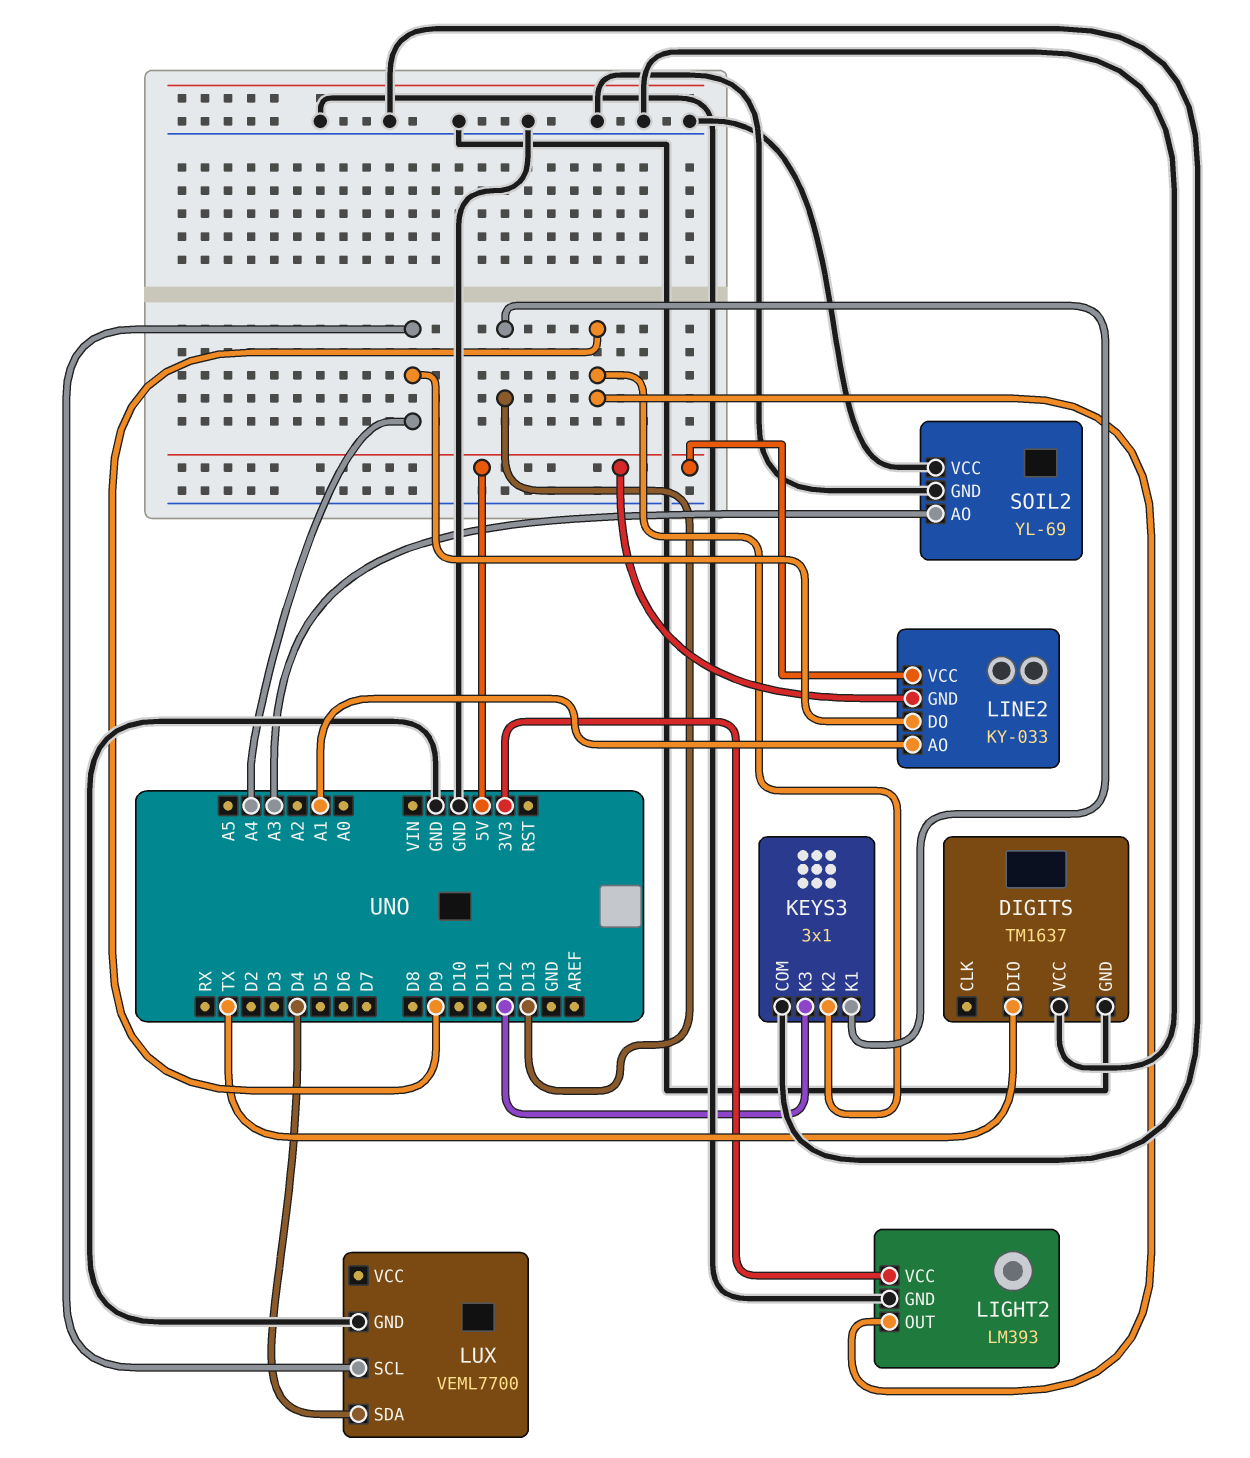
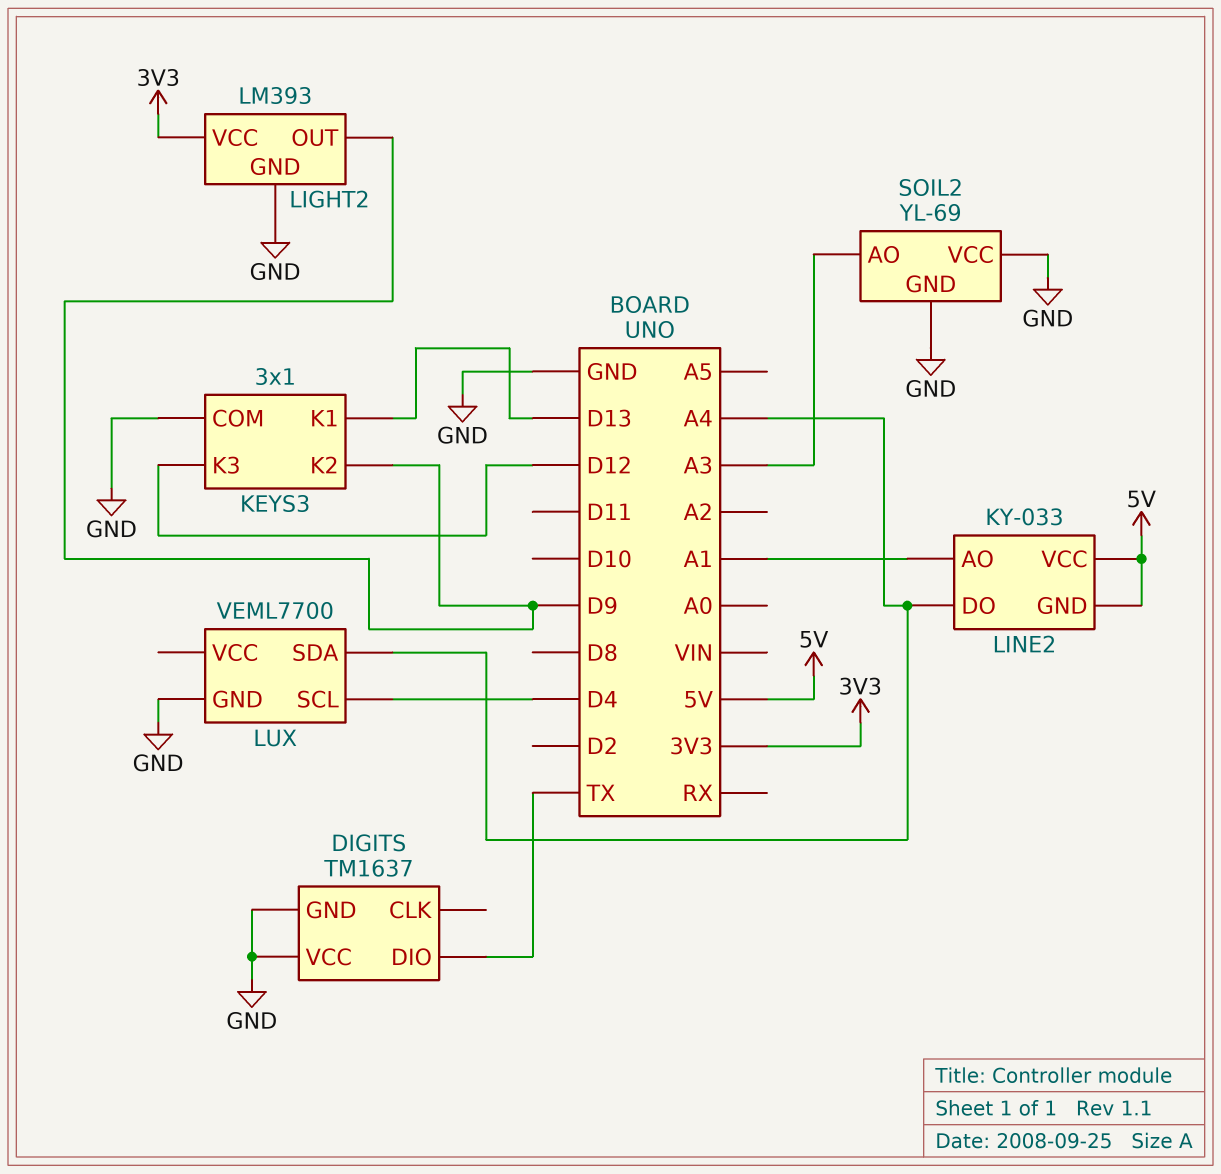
LUX pin SCL: A4 -> D4
LUX pin SDA: D4 -> A4

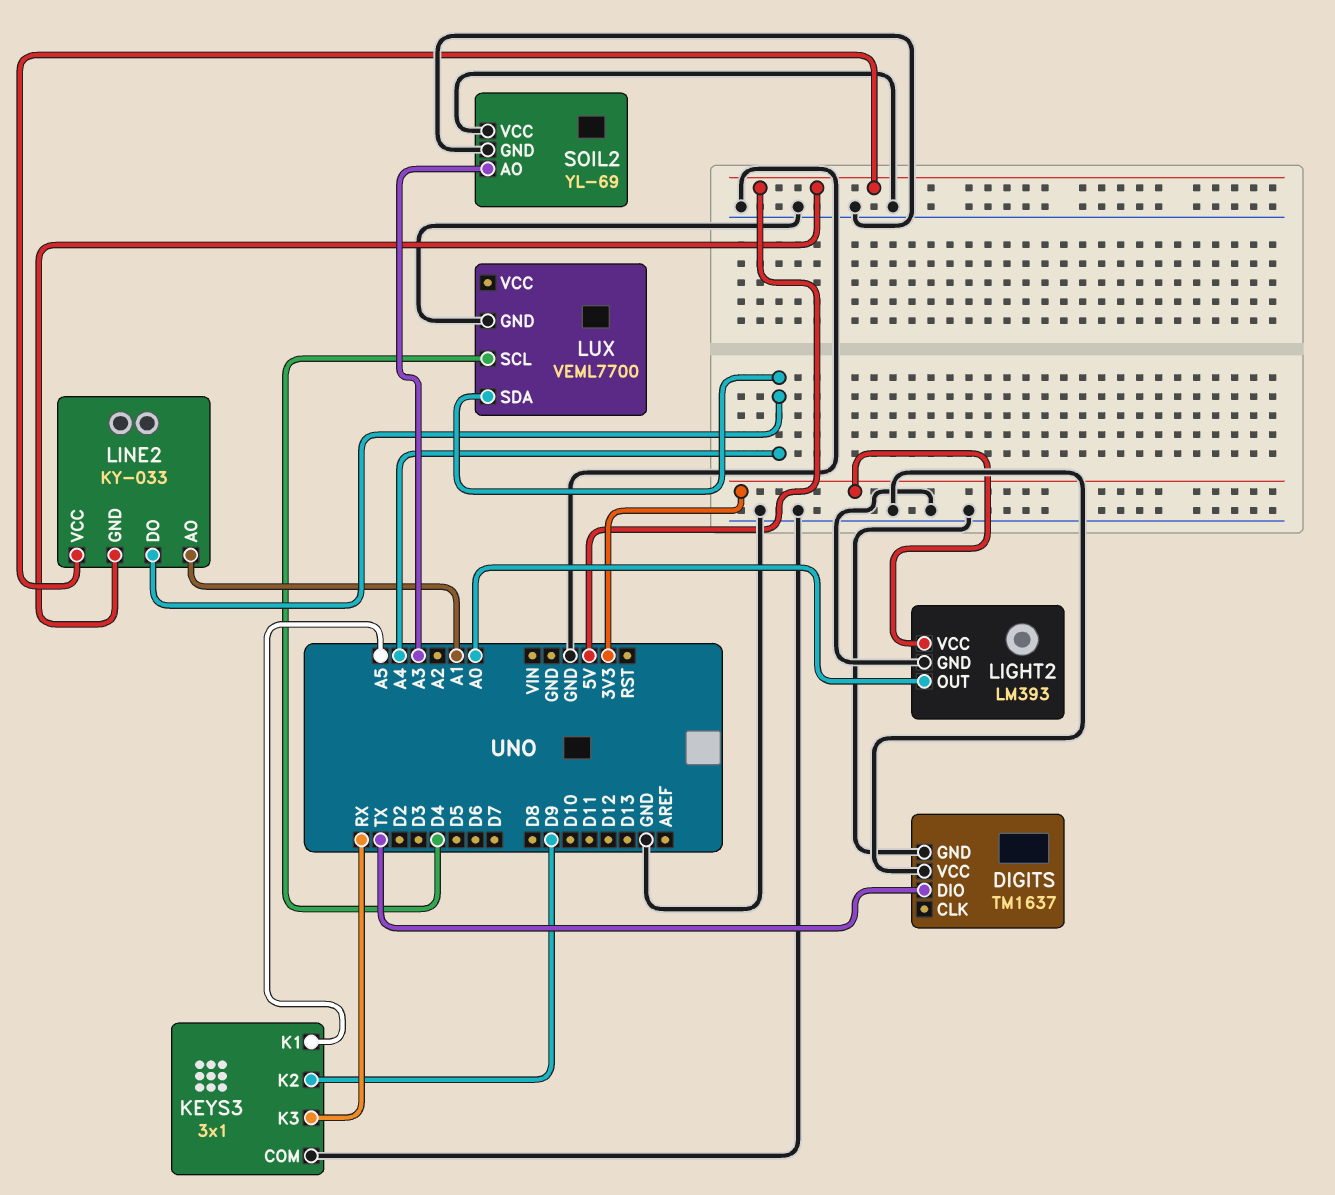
KEYS3 pin K1: D13 -> A5
KEYS3 pin K3: D12 -> RX
LIGHT2 pin OUT: D9 -> A0

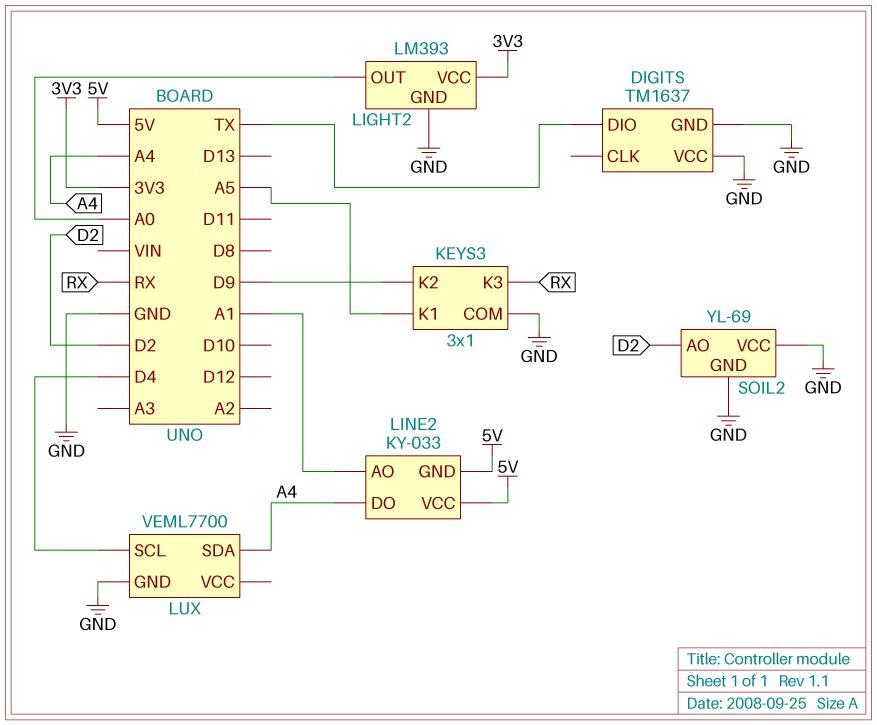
SOIL2 pin AO: A3 -> D2

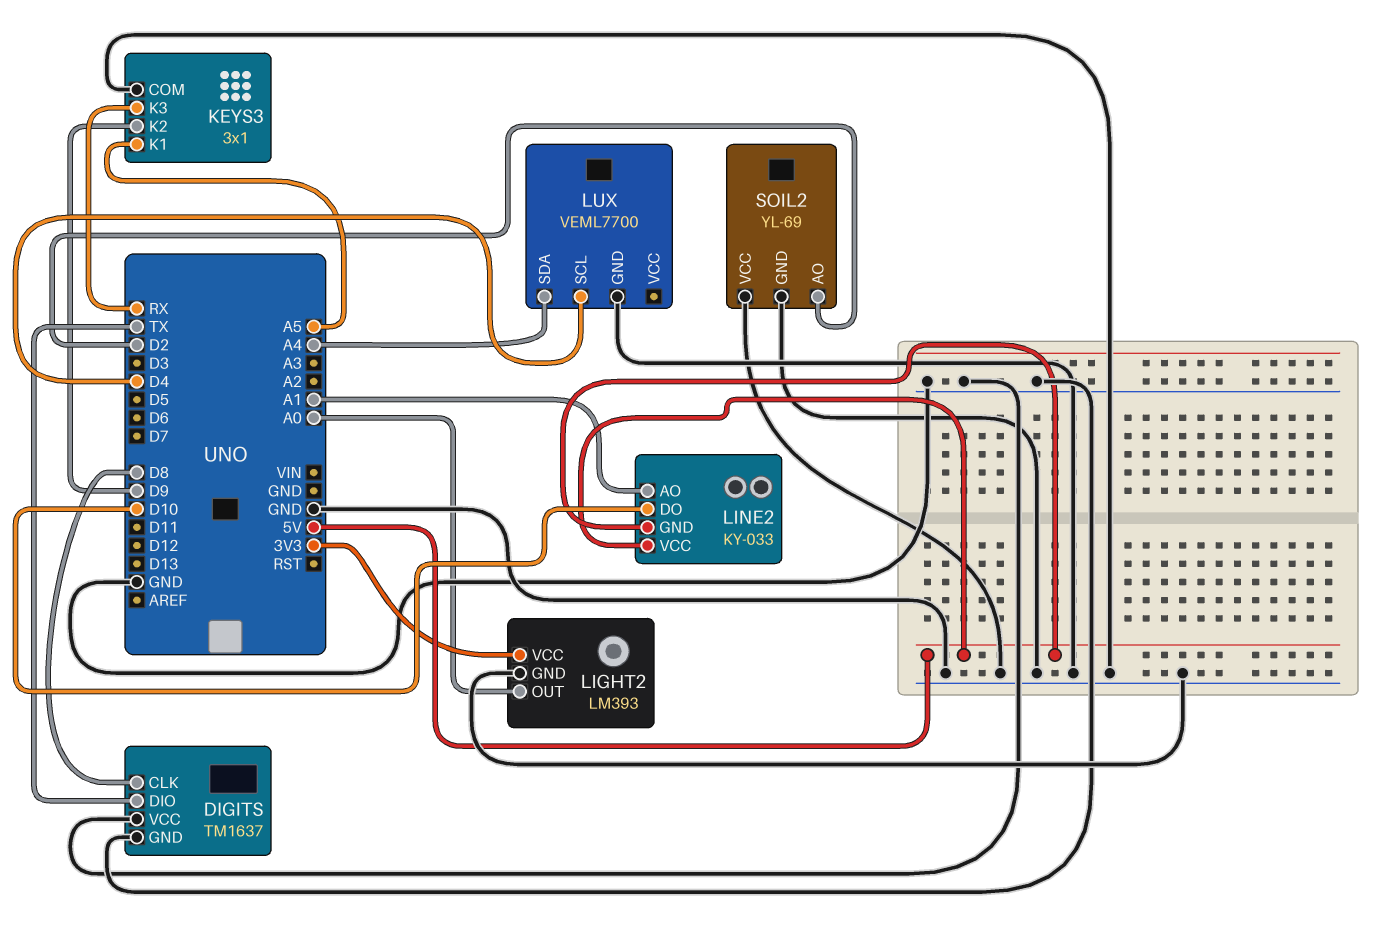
DIGITS pin CLK: none -> D8
LINE2 pin DO: A4 -> D10

